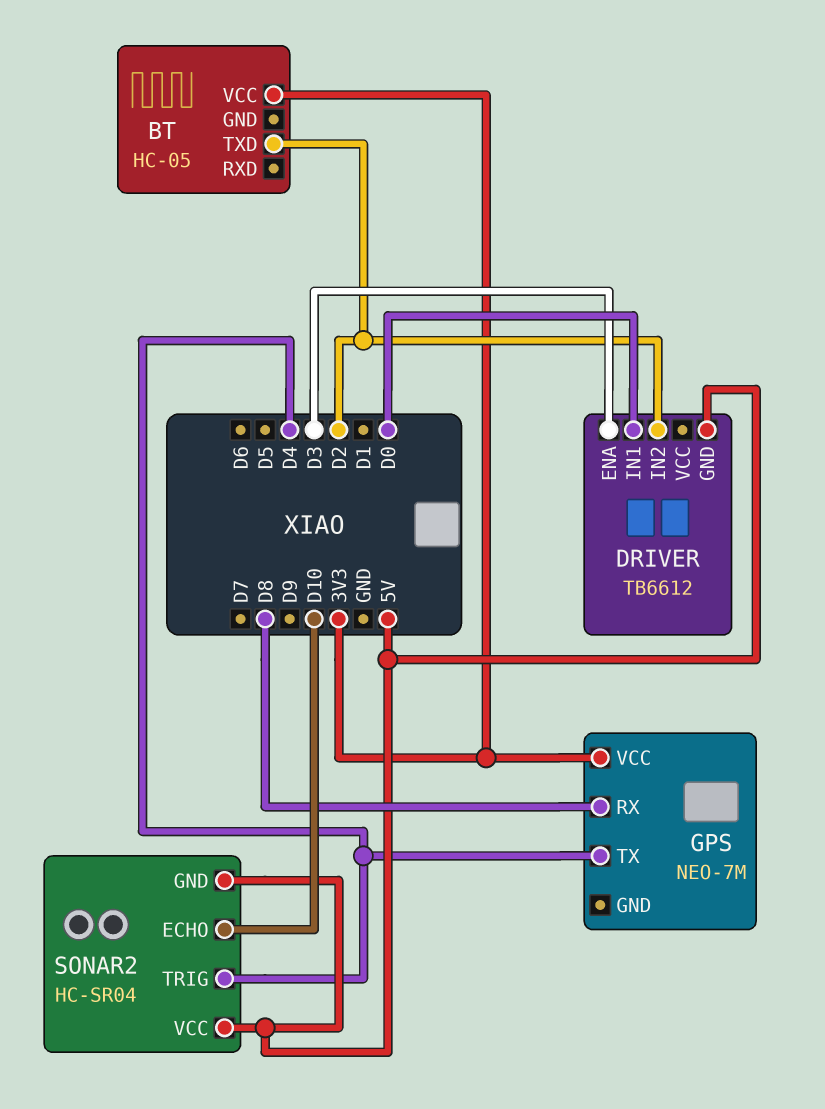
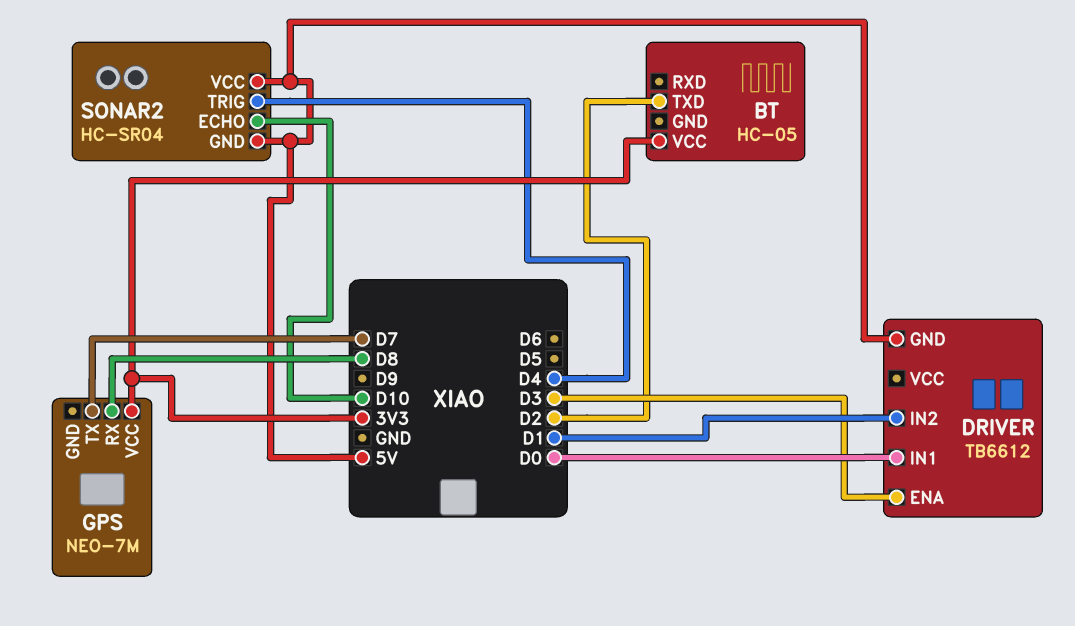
DRIVER pin IN2: D2 -> D1
GPS pin TX: D4 -> D7

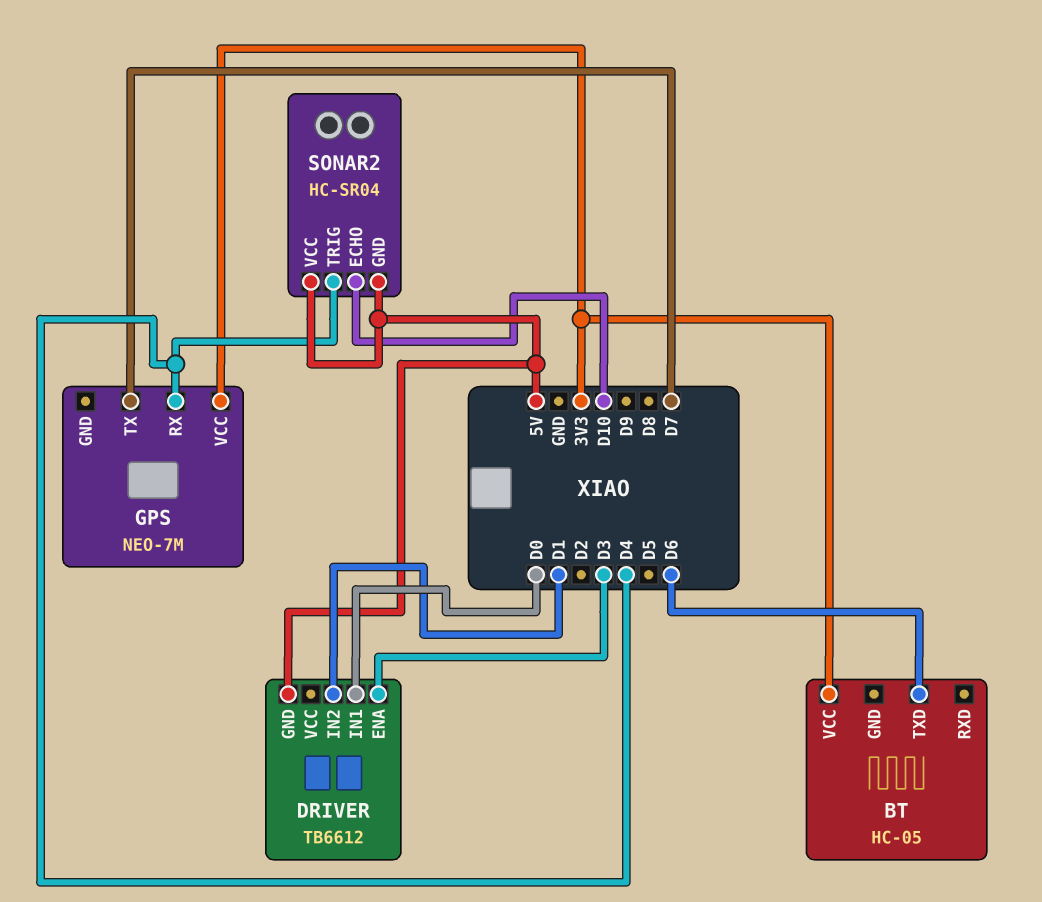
BT pin TXD: D2 -> D6
GPS pin RX: D8 -> D4

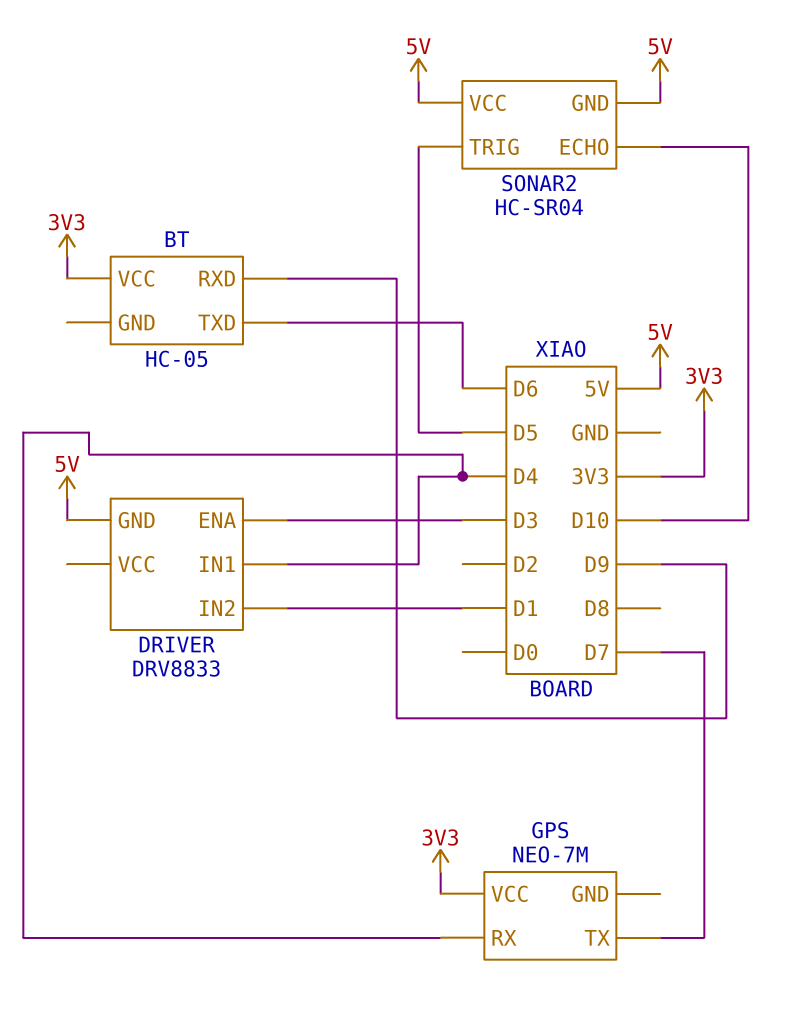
BT pin RXD: none -> D9
DRIVER: TB6612 -> DRV8833
DRIVER pin IN1: D0 -> D4
SONAR2 pin TRIG: D4 -> D5

